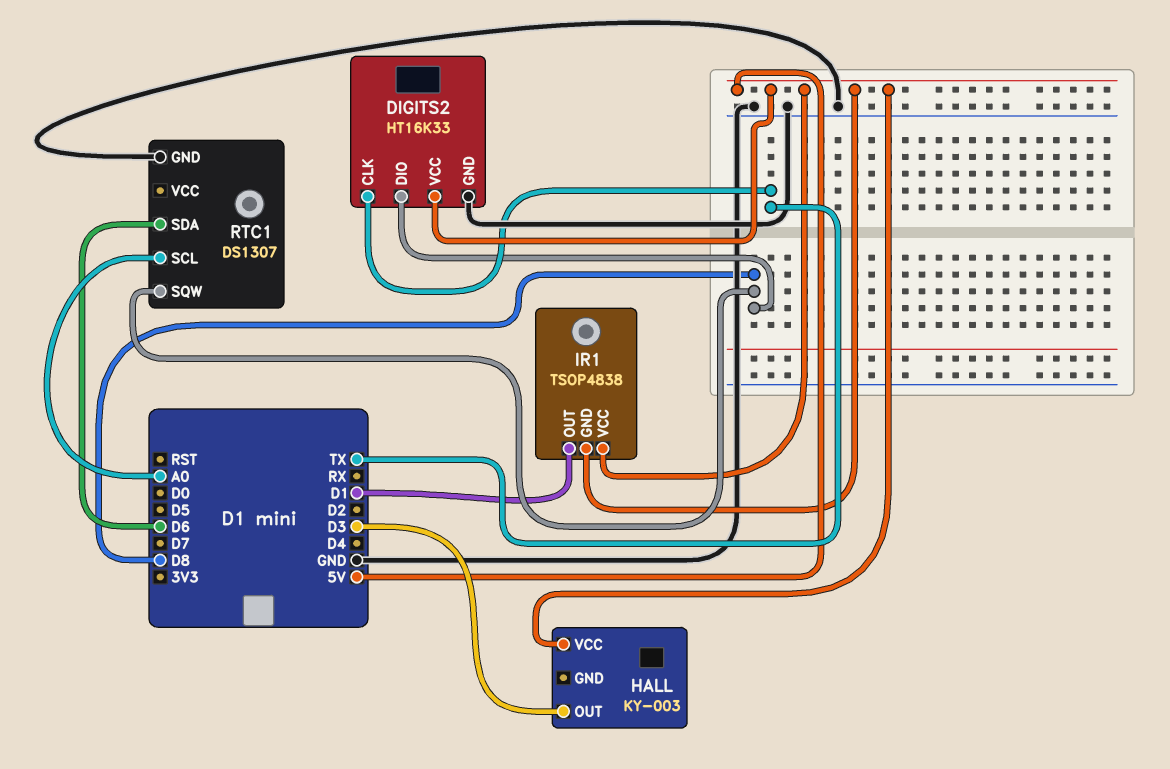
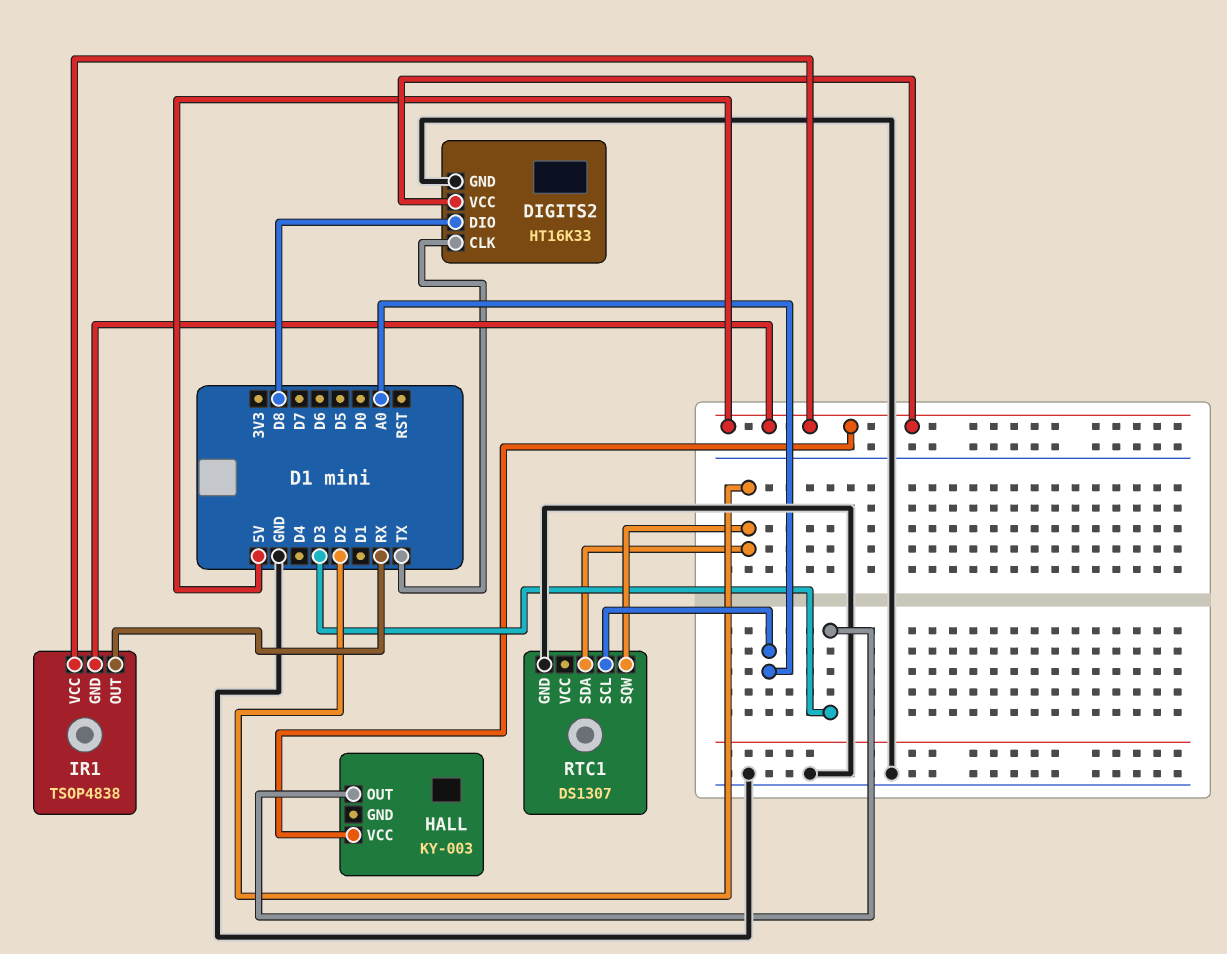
IR1 pin OUT: D1 -> RX
RTC1 pin SDA: D6 -> D2
RTC1 pin SQW: D8 -> D2

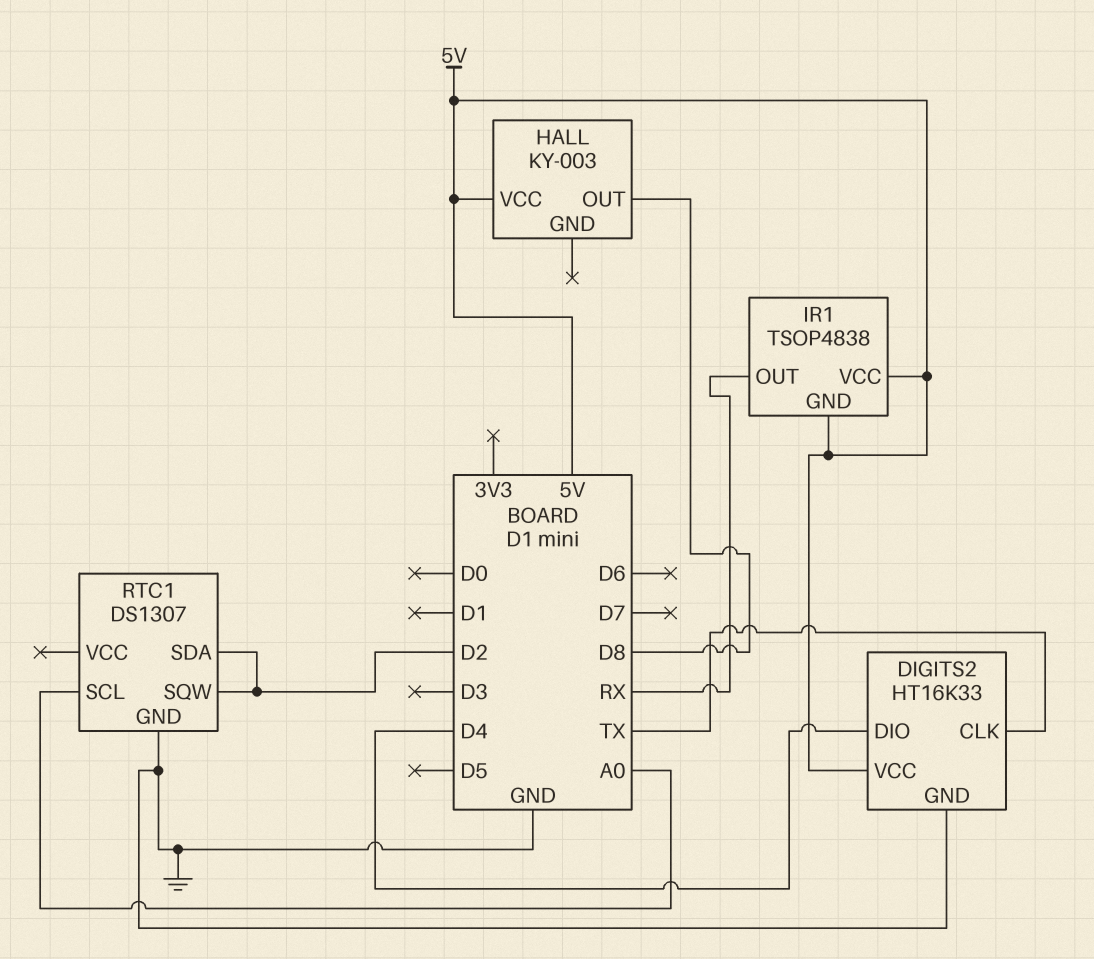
DIGITS2 pin DIO: D8 -> D4
HALL pin OUT: D3 -> D8

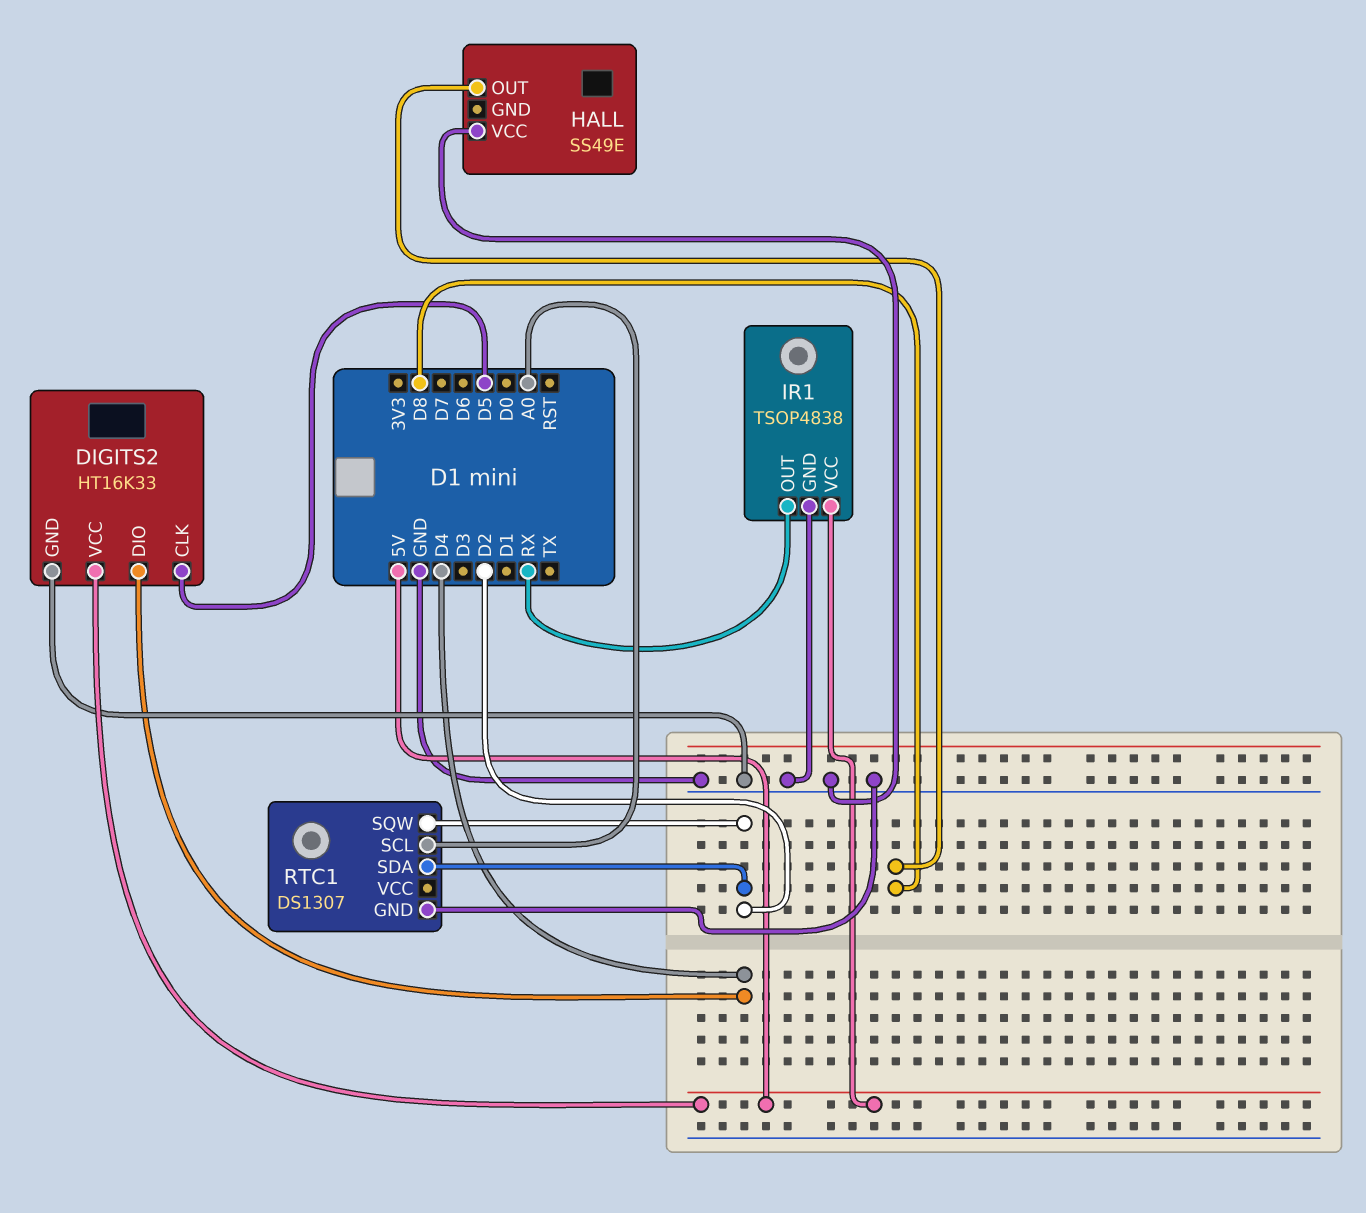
DIGITS2 pin CLK: TX -> D5
HALL: KY-003 -> SS49E
HALL pin VCC: 5V -> GND
IR1 pin GND: 5V -> GND

